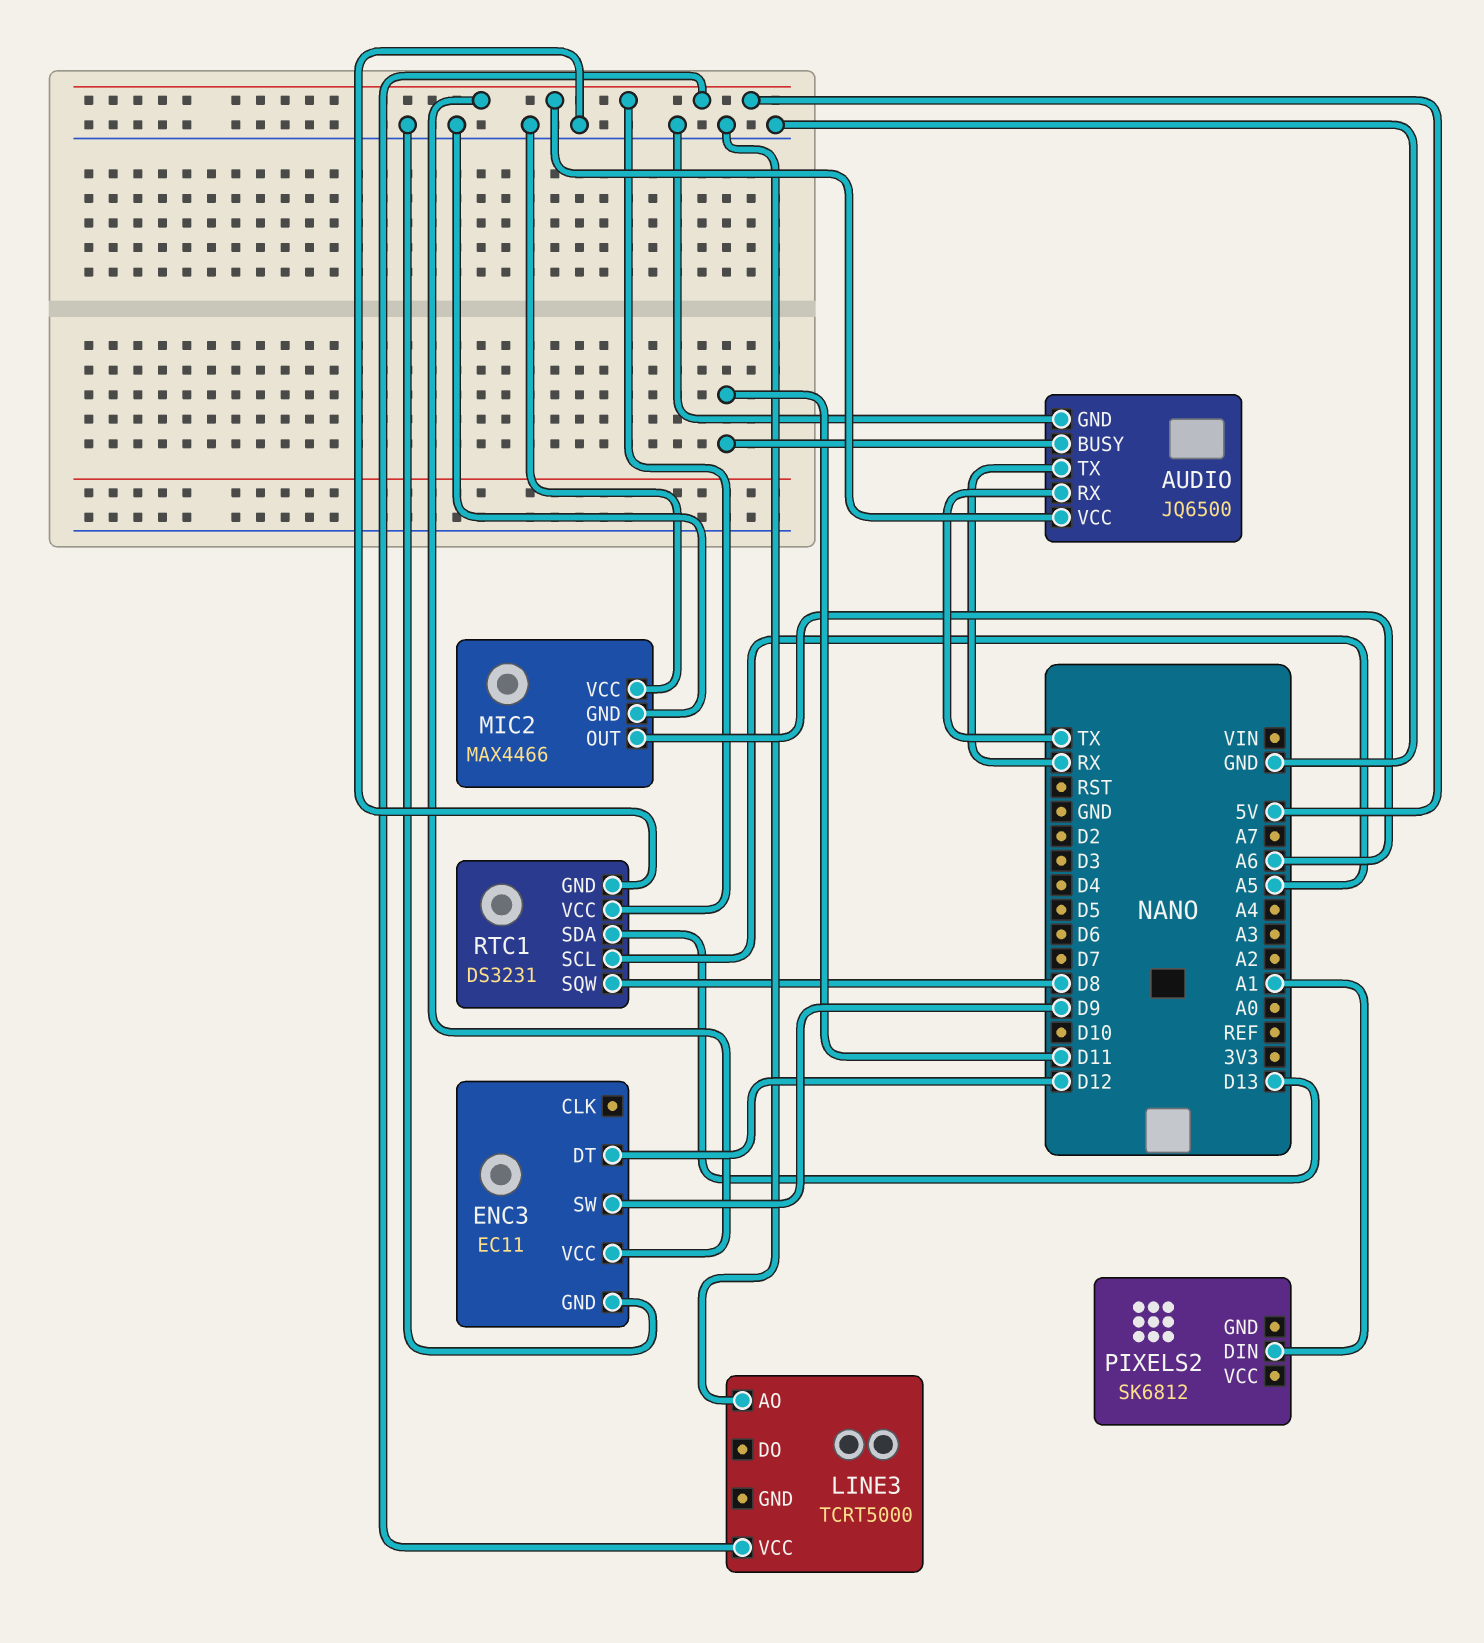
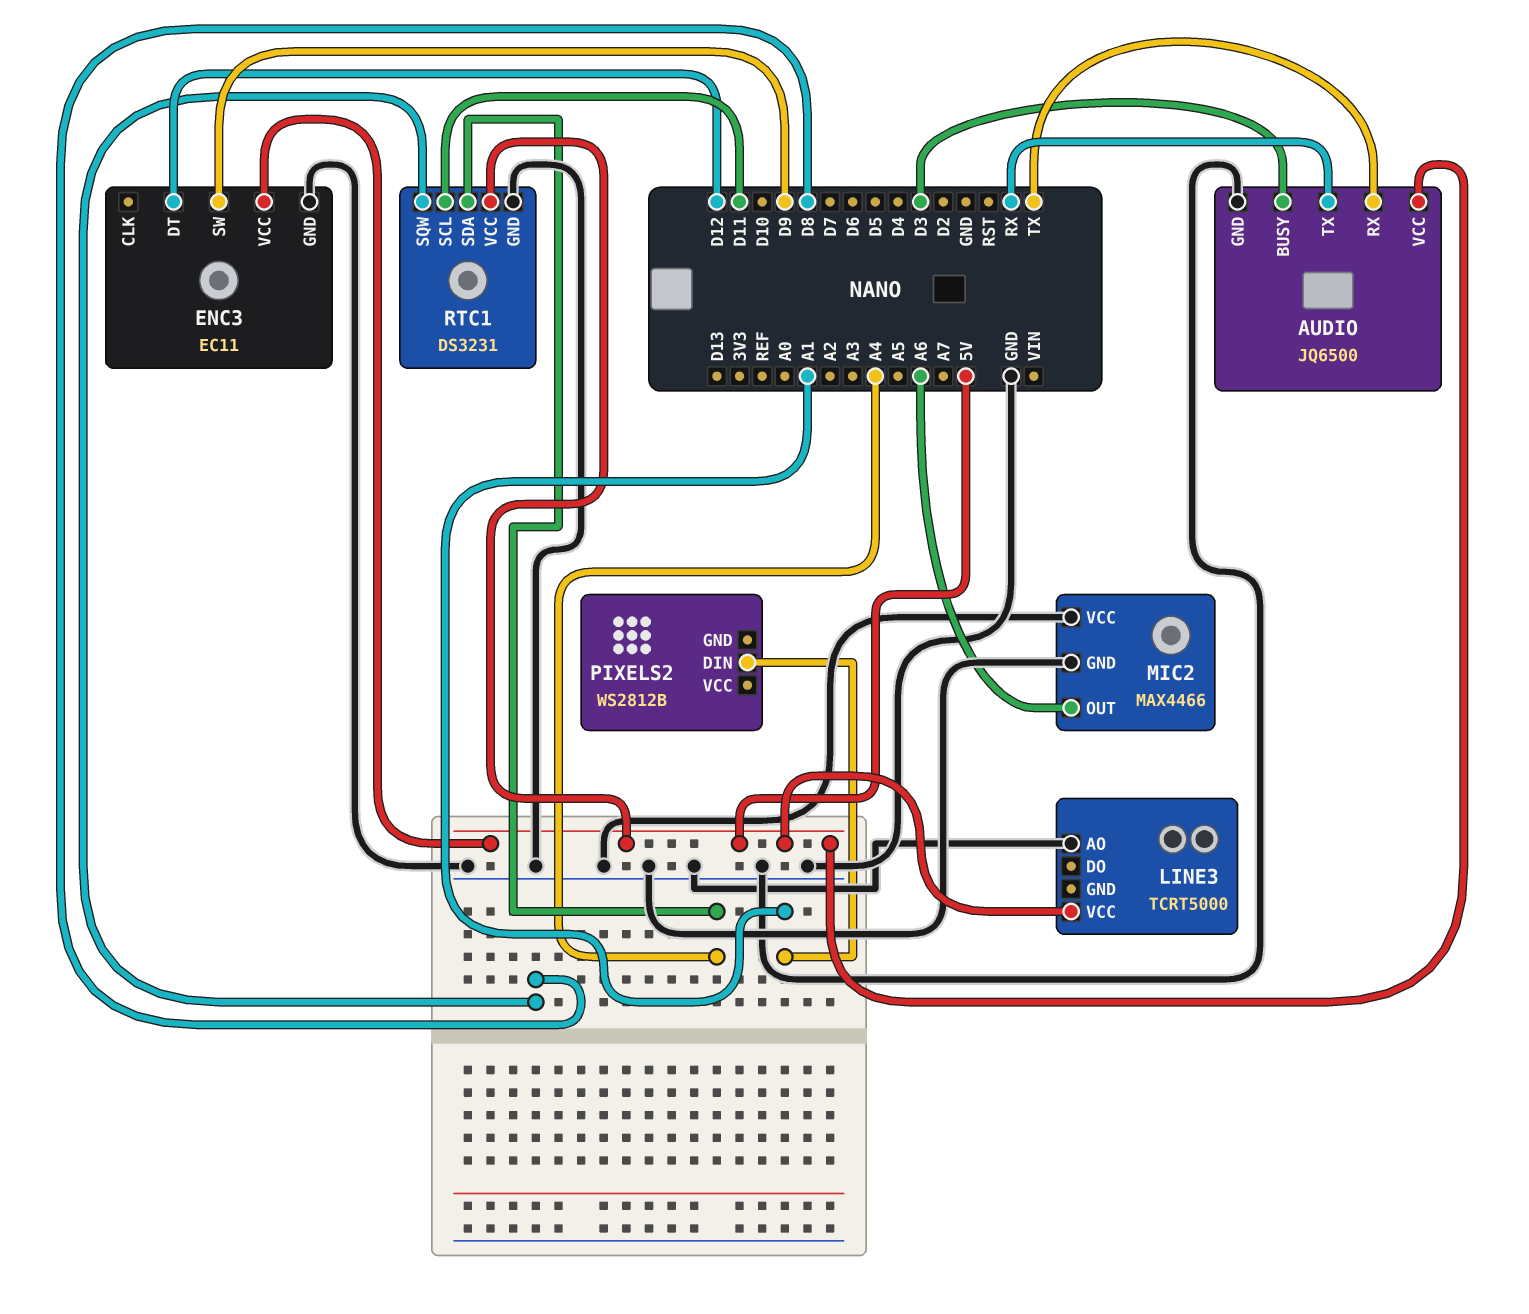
AUDIO pin BUSY: D11 -> D3
PIXELS2: SK6812 -> WS2812B
RTC1 pin SCL: A5 -> D11
RTC1 pin SDA: D13 -> A4

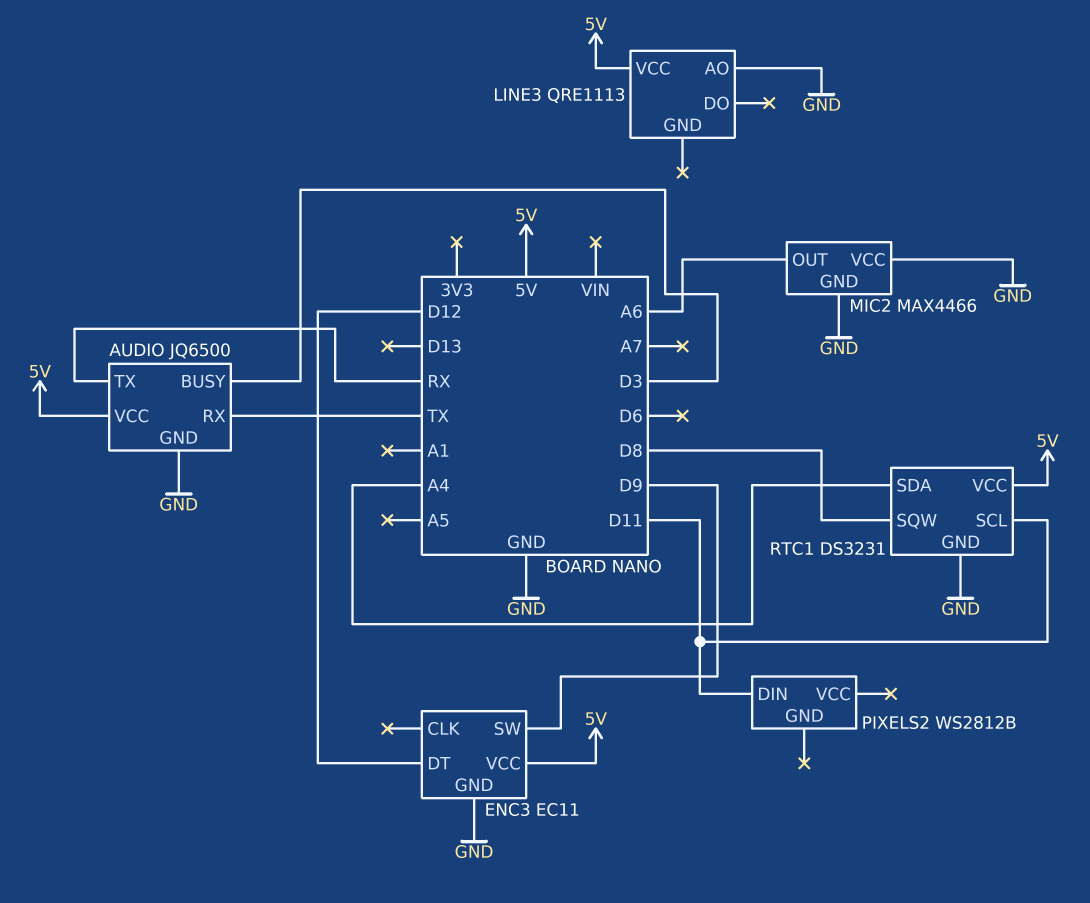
LINE3: TCRT5000 -> QRE1113
PIXELS2 pin DIN: A1 -> D11

